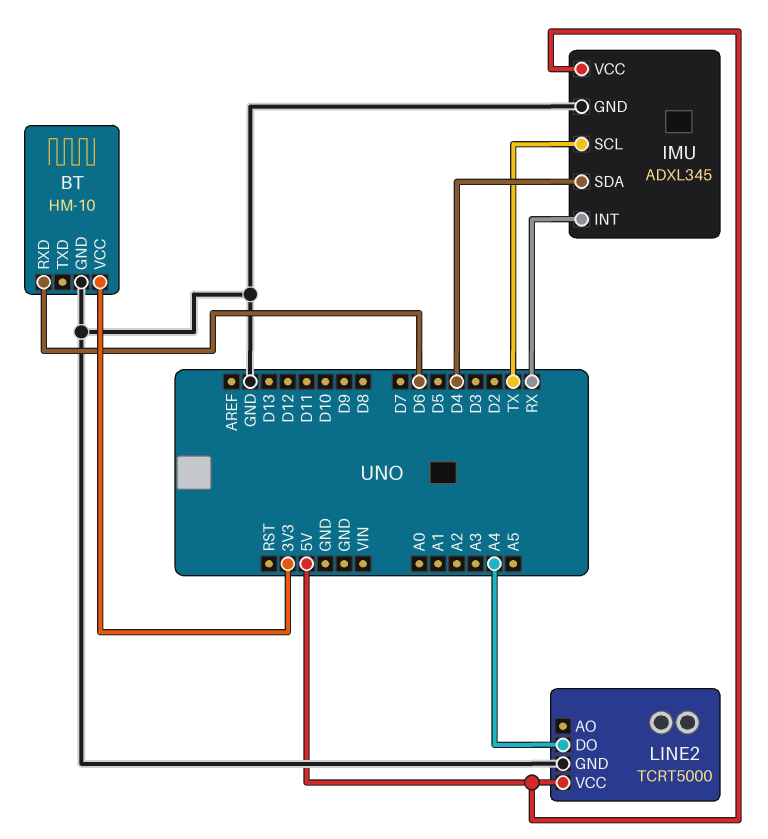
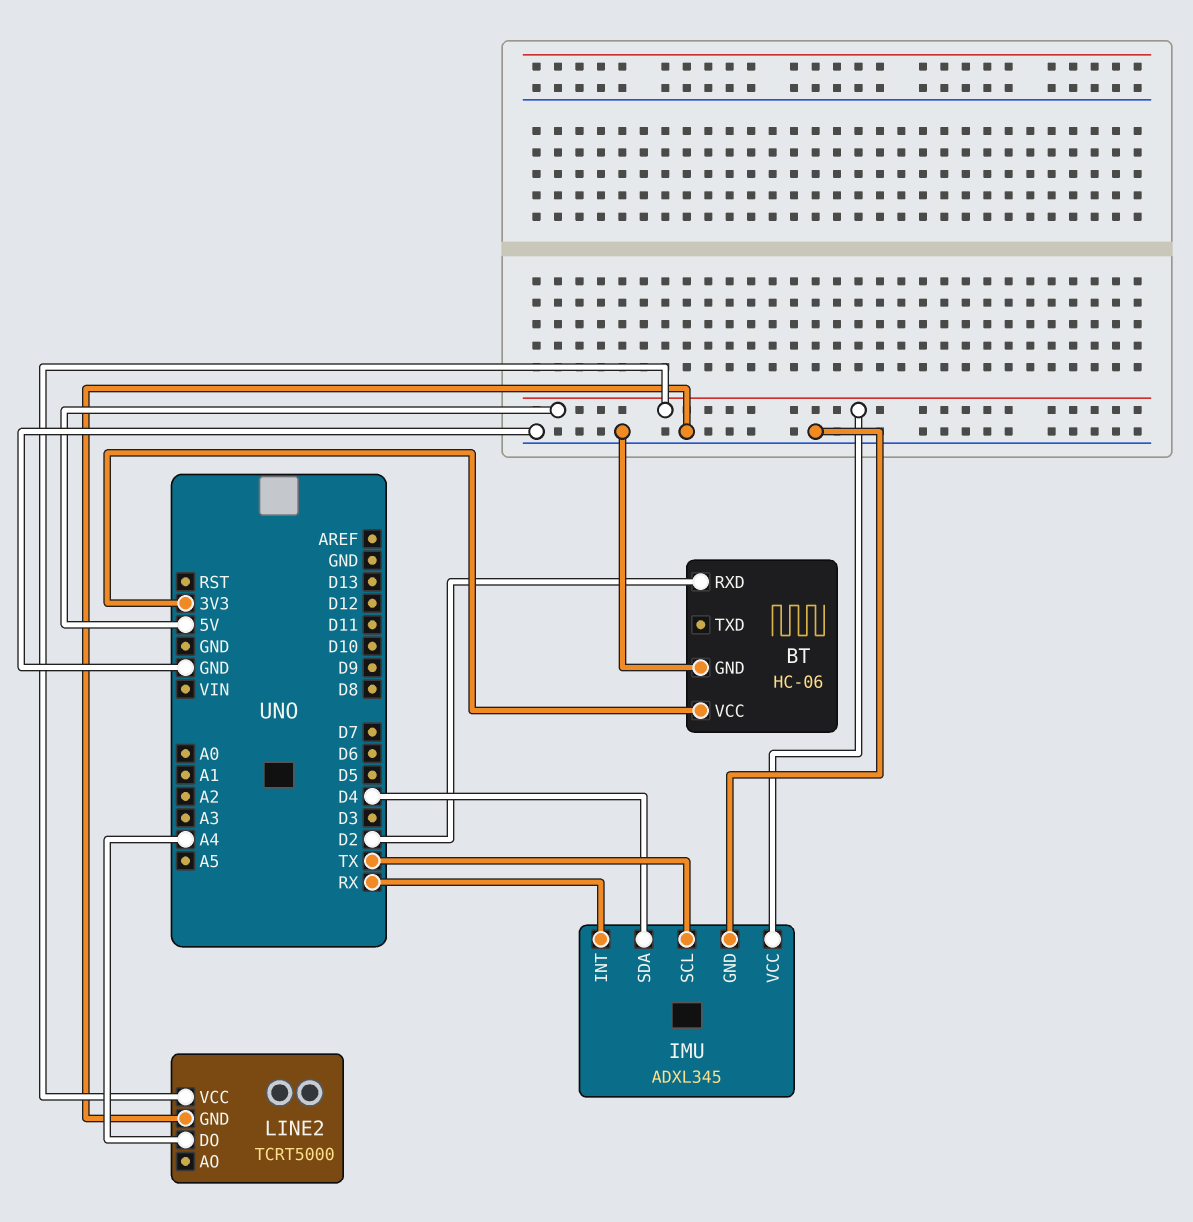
BT: HM-10 -> HC-06
BT pin RXD: D6 -> D2

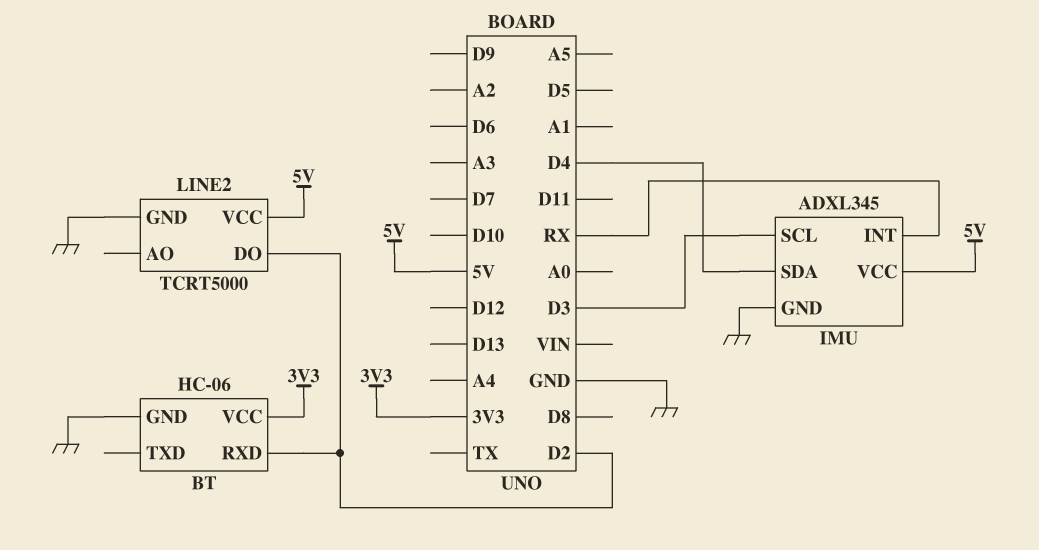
IMU pin SCL: TX -> D3
LINE2 pin DO: A4 -> D2

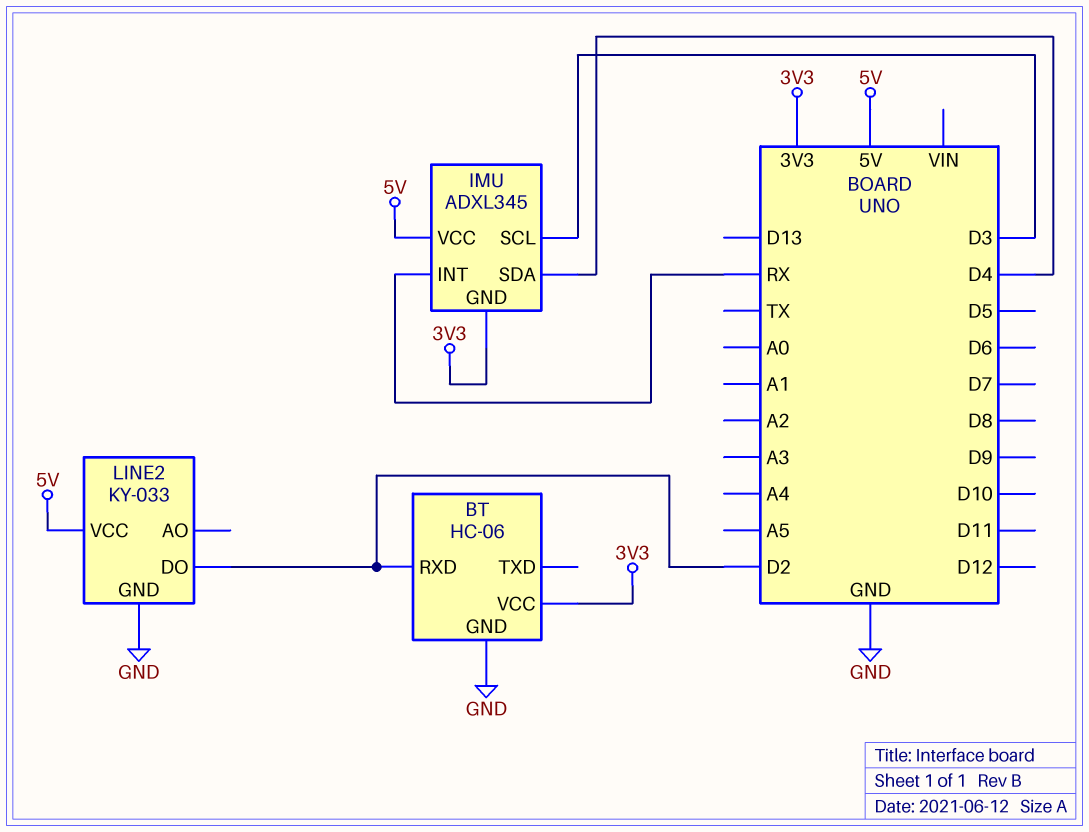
IMU pin GND: GND -> 3V3
LINE2: TCRT5000 -> KY-033

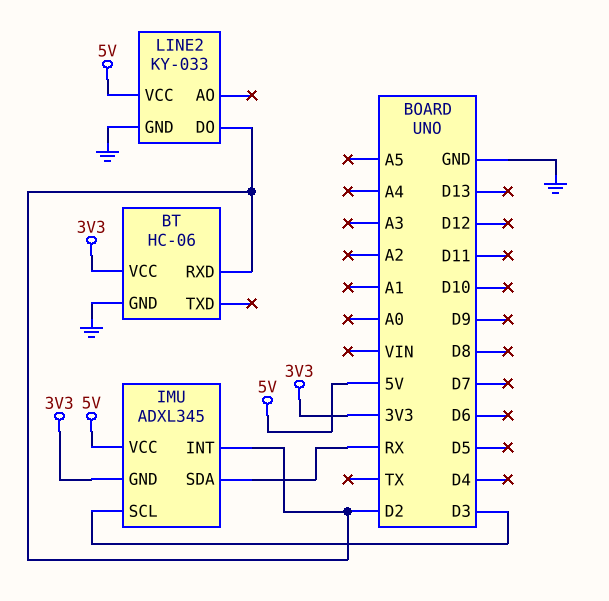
IMU pin INT: RX -> D2
IMU pin SDA: D4 -> RX

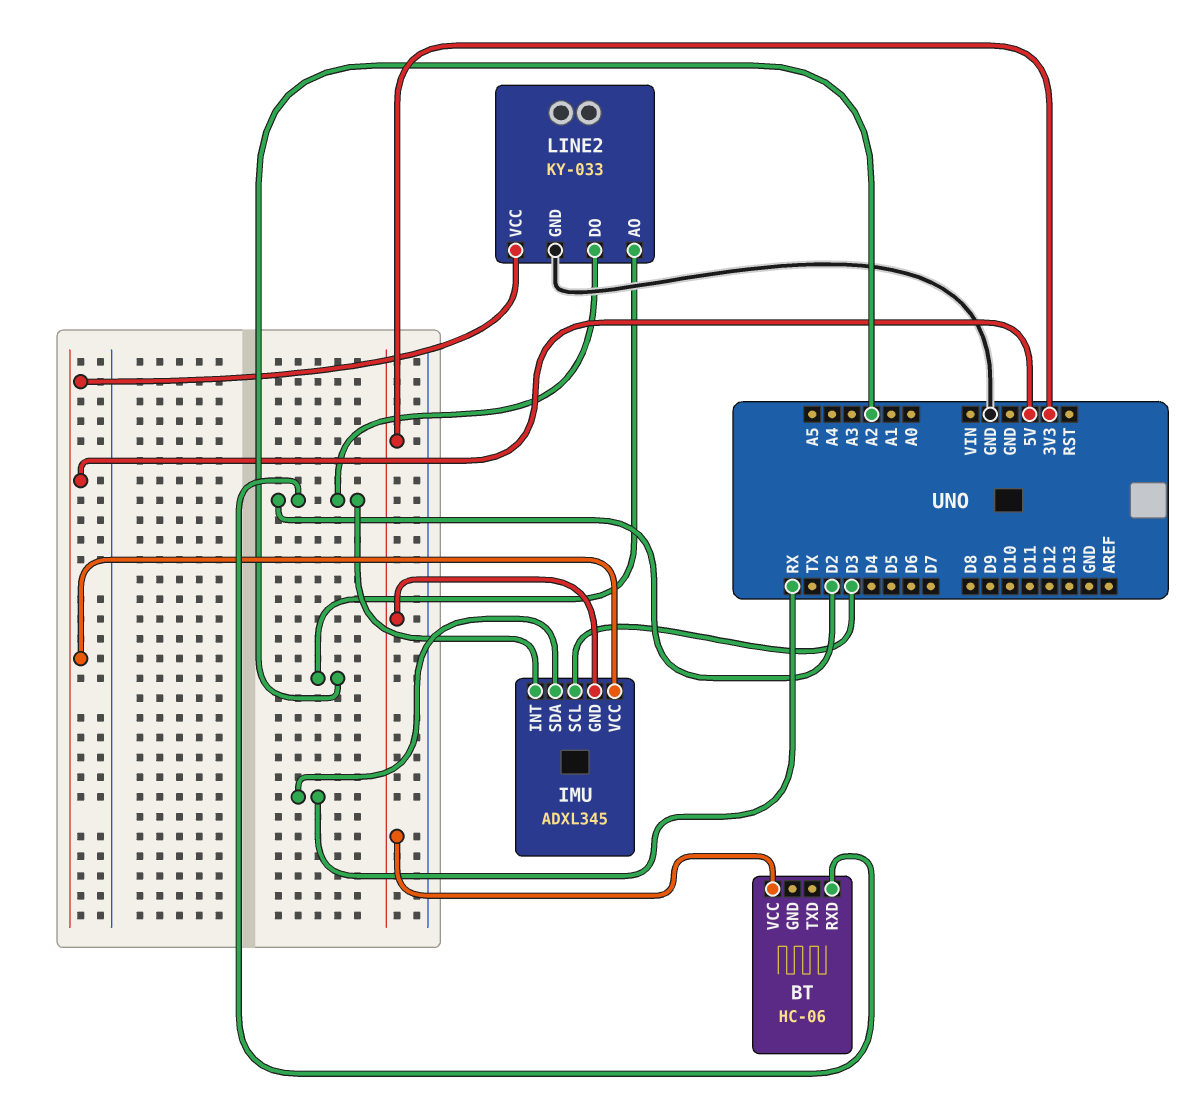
BT pin GND: GND -> none
LINE2 pin AO: none -> A2

